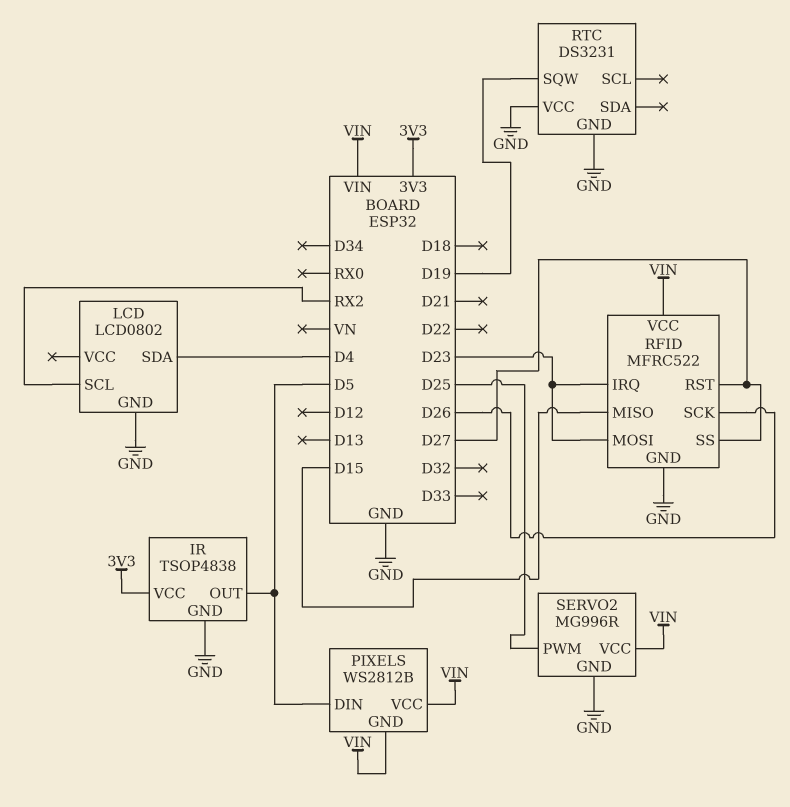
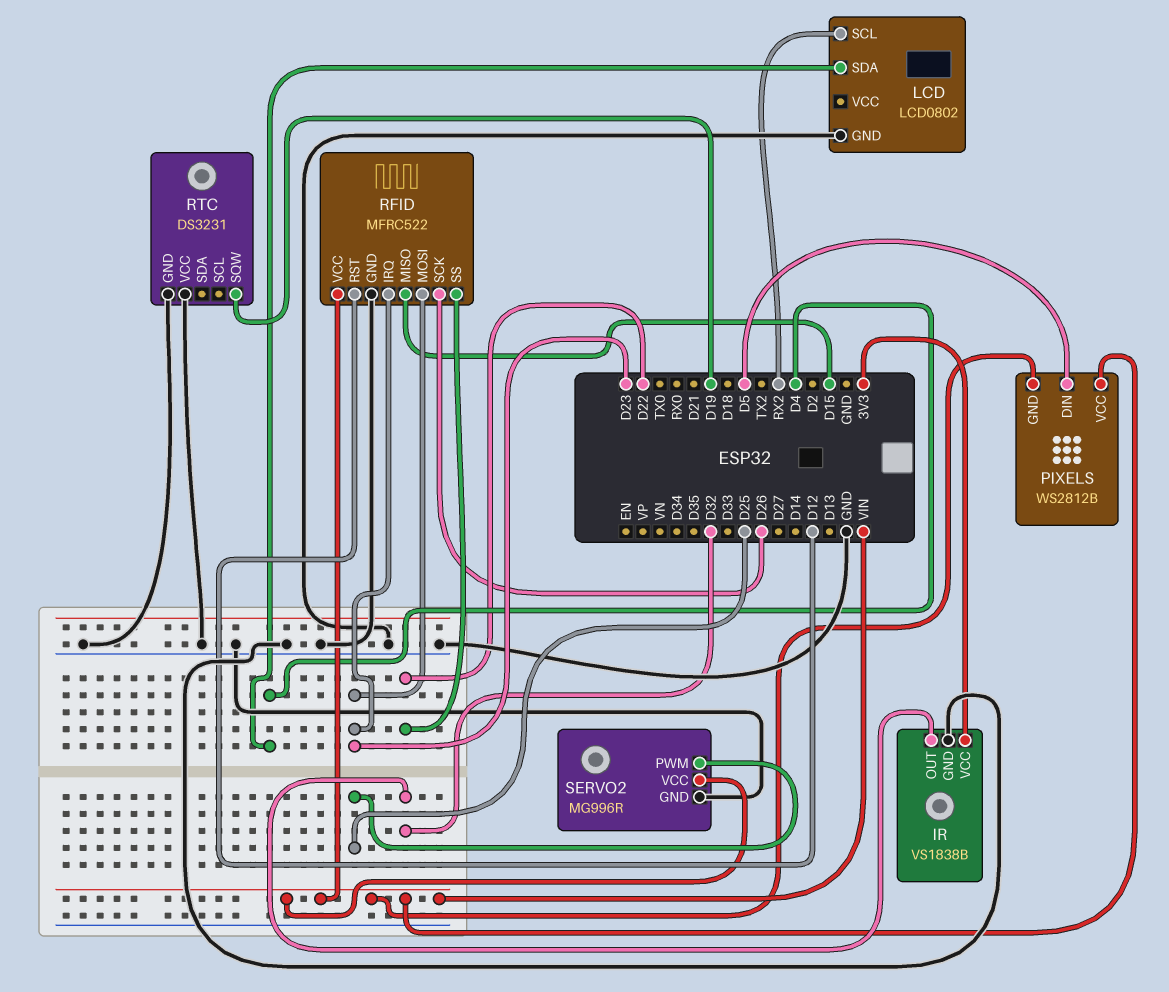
IR: TSOP4838 -> VS1838B
IR pin OUT: D5 -> D32
RFID pin RST: D27 -> D12
RFID pin SS: D27 -> D22

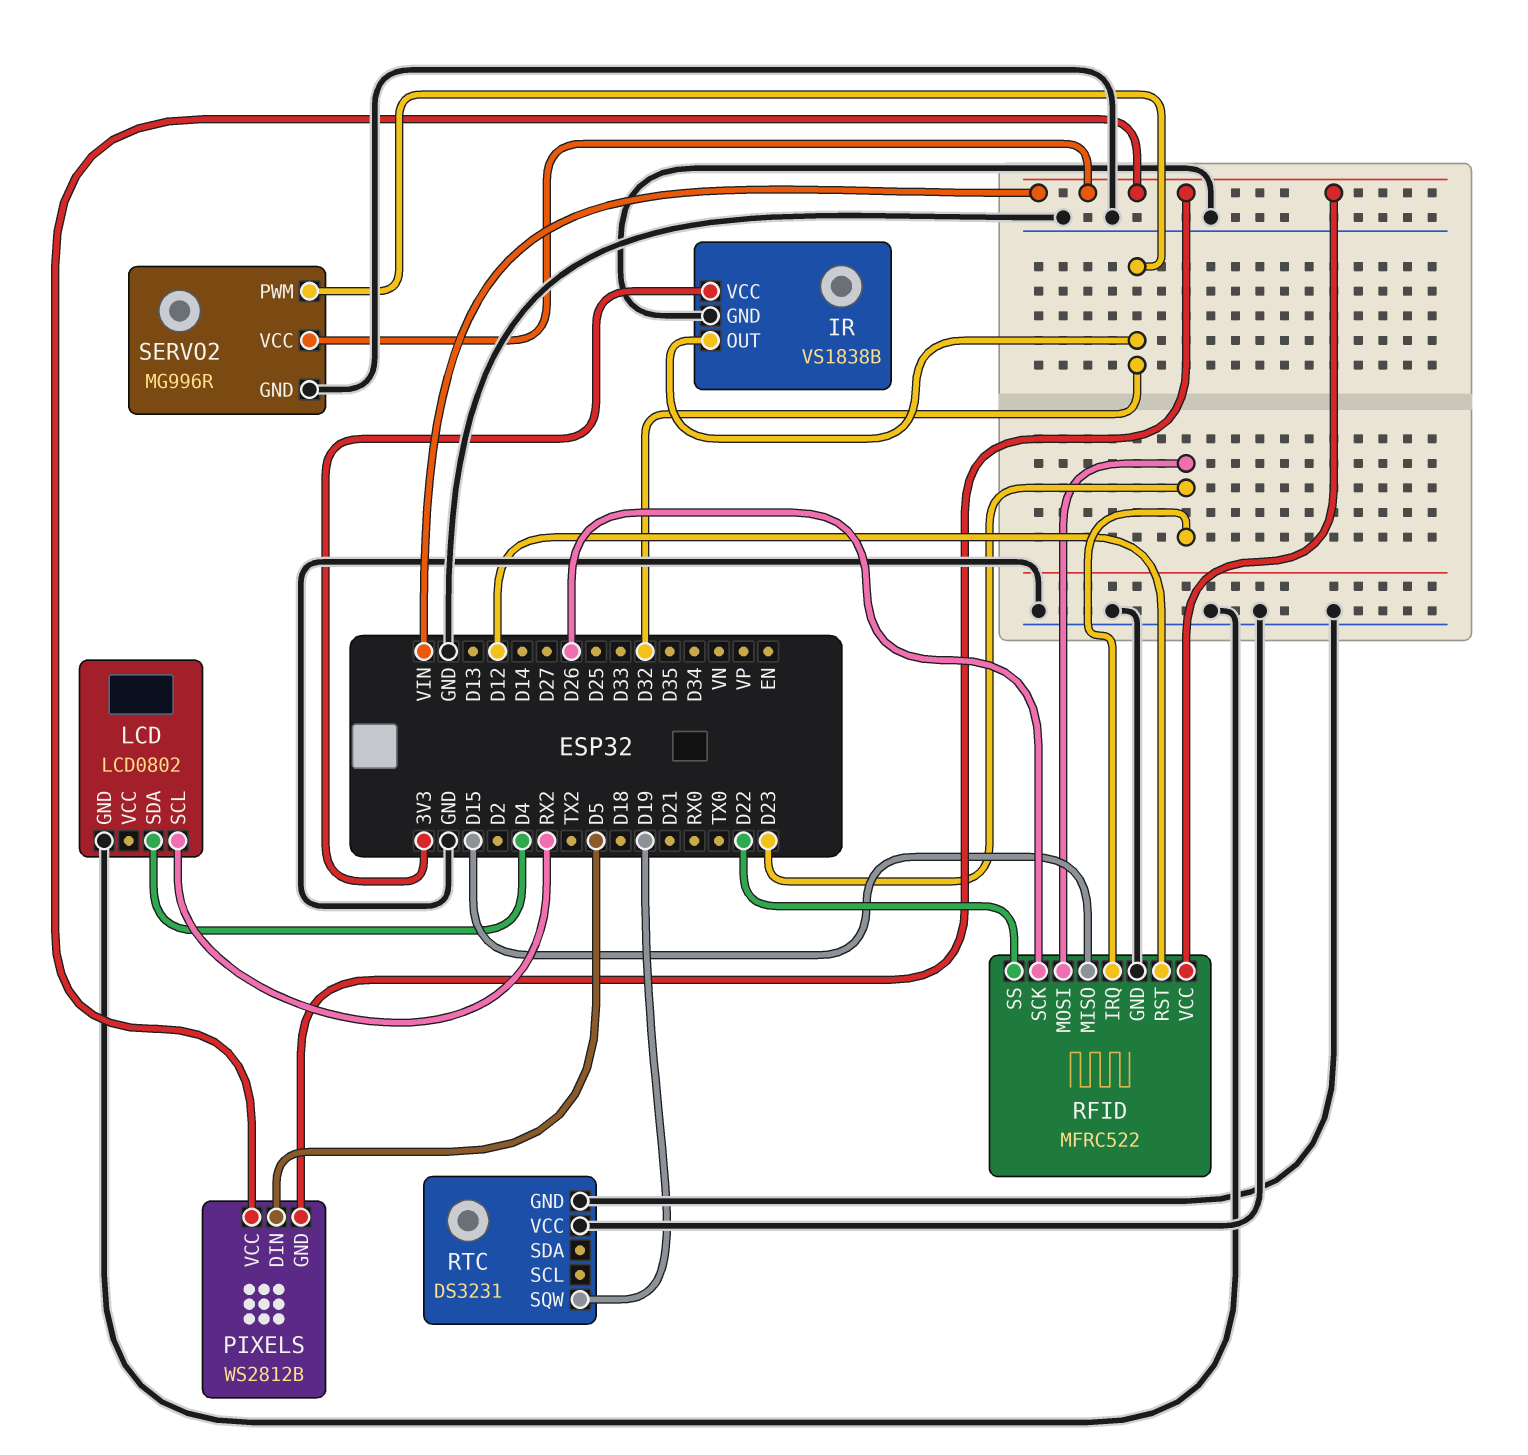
SERVO2 pin PWM: D25 -> D32

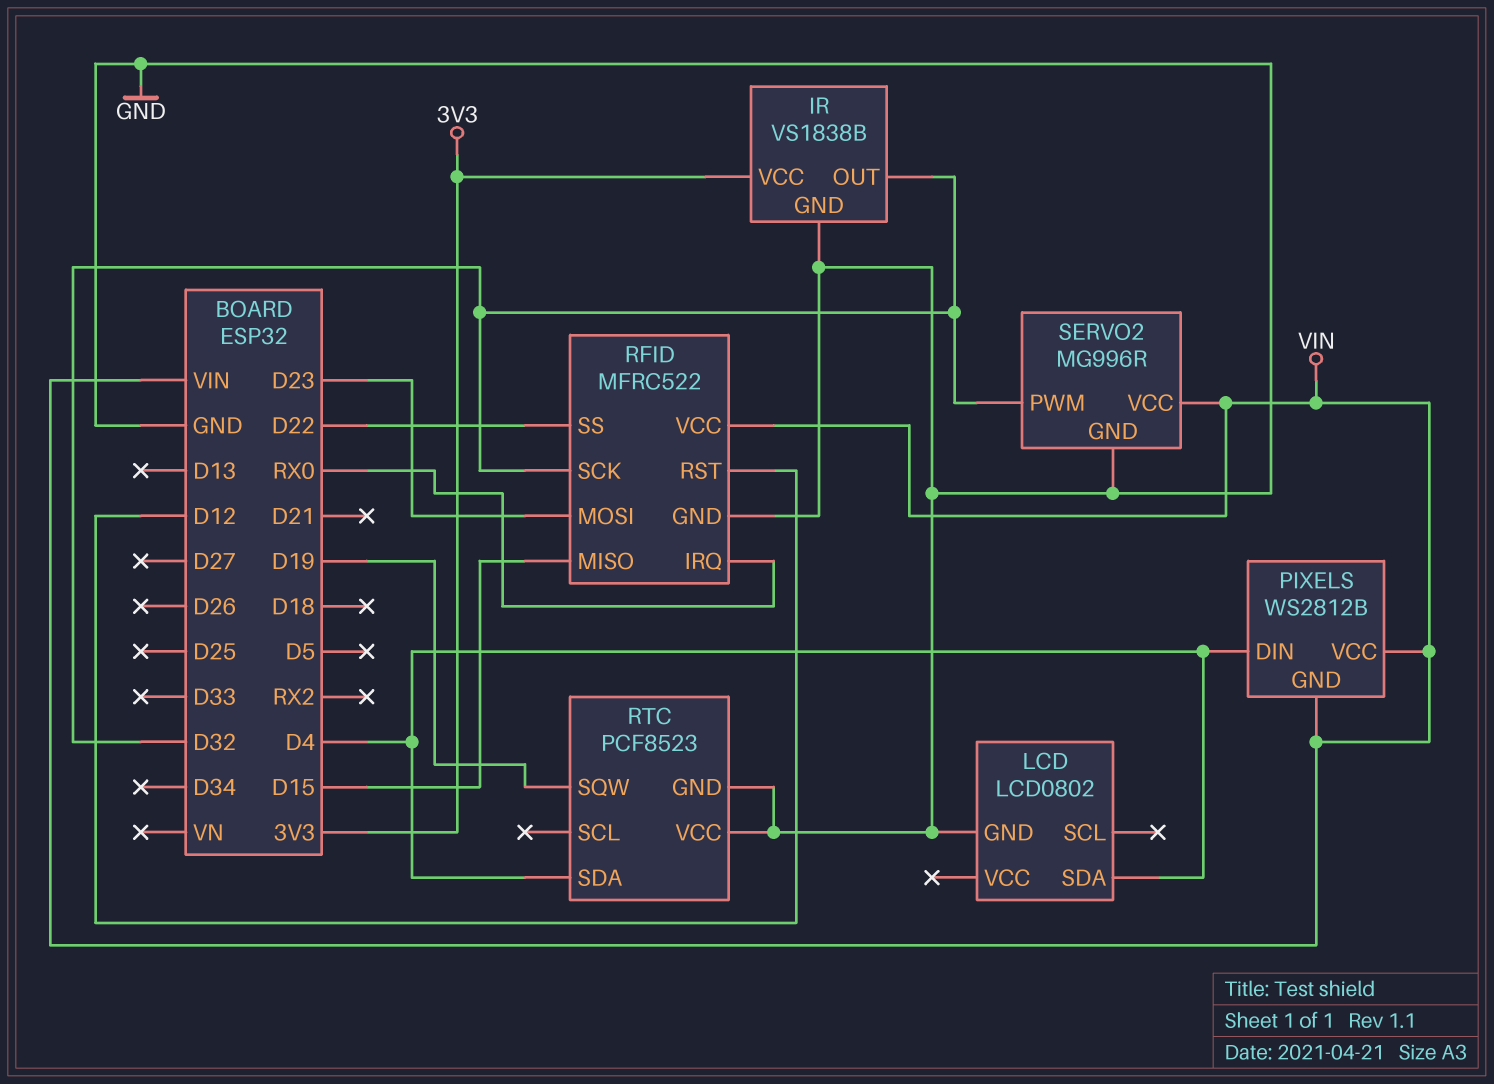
LCD pin SCL: RX2 -> none
PIXELS pin DIN: D5 -> D4
RFID pin IRQ: D23 -> RX0
RFID pin SCK: D26 -> D32
RTC: DS3231 -> PCF8523
RTC pin SDA: none -> D4

